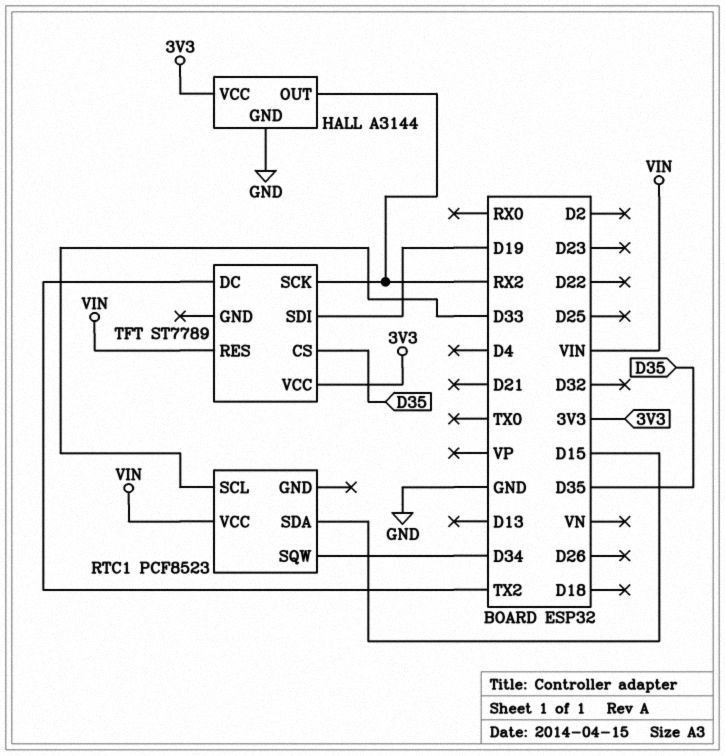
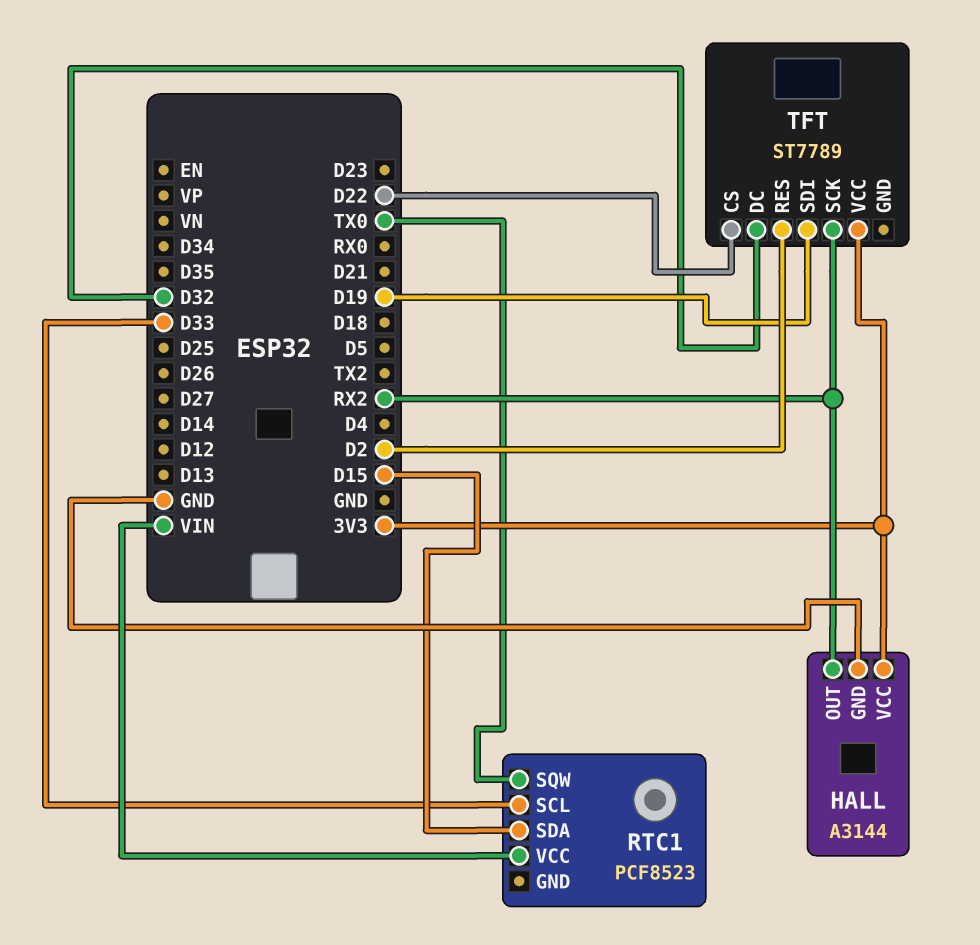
RTC1 pin SQW: D34 -> TX0
TFT pin CS: D35 -> D22
TFT pin DC: TX2 -> D32
TFT pin RES: VIN -> D2

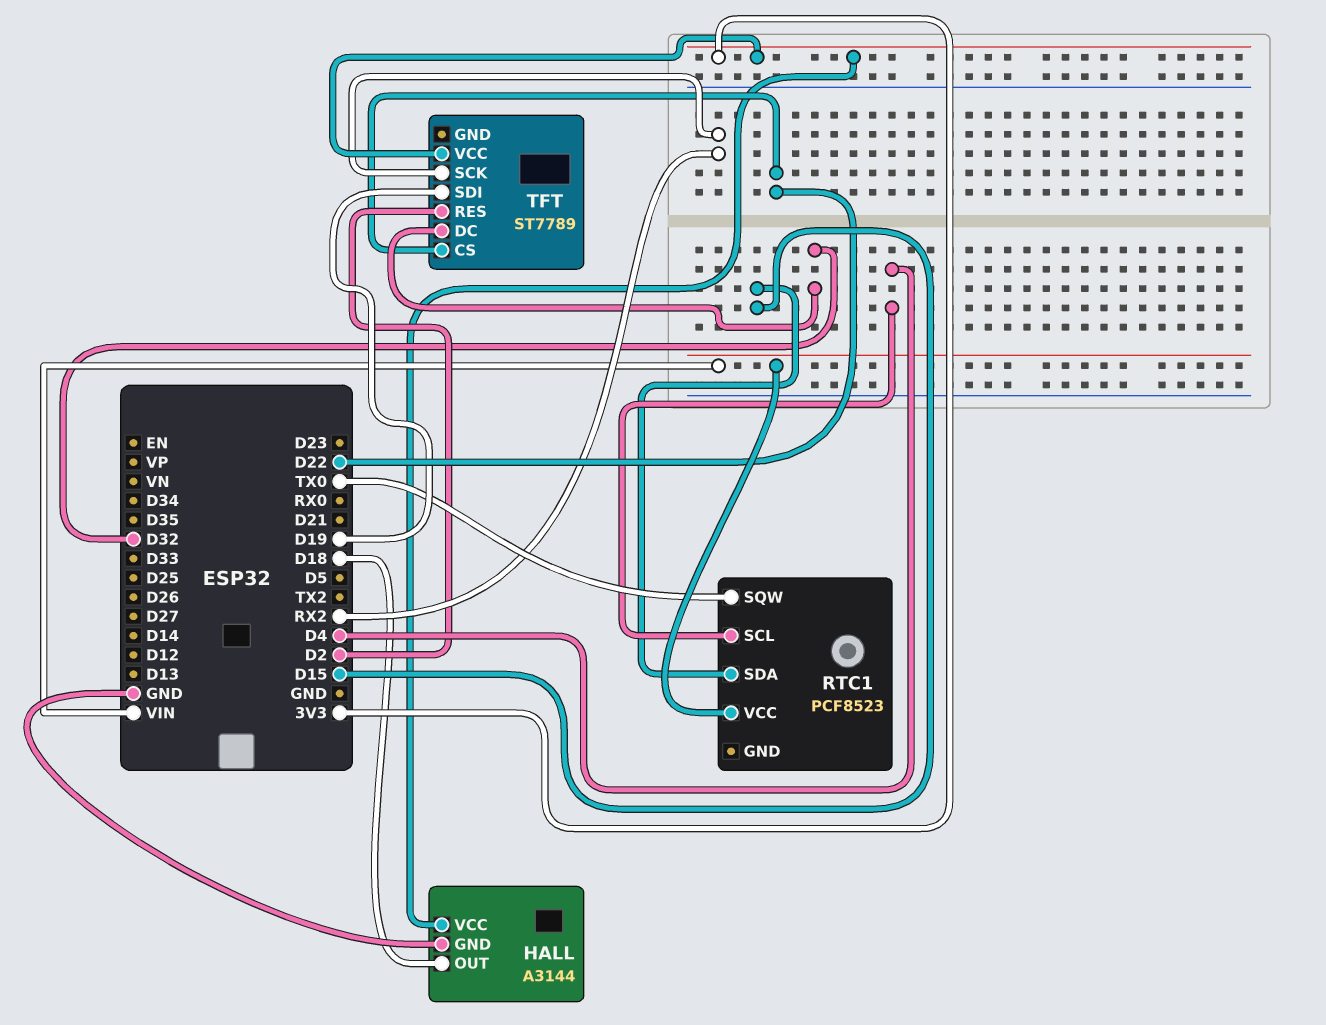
HALL pin OUT: RX2 -> D18
RTC1 pin SCL: D33 -> D4

